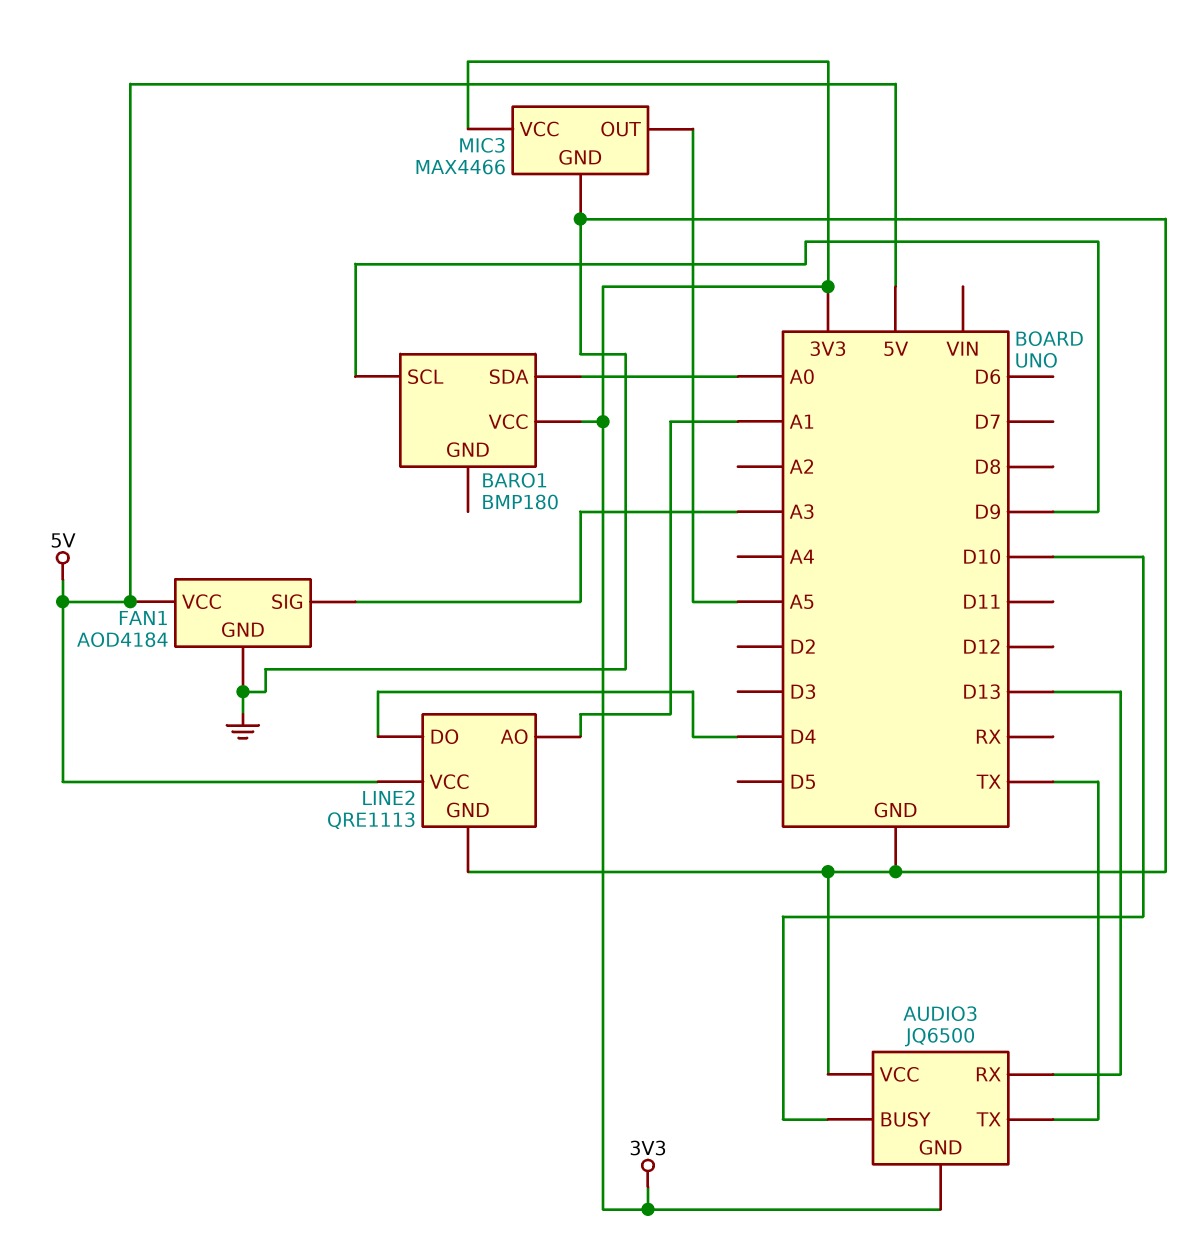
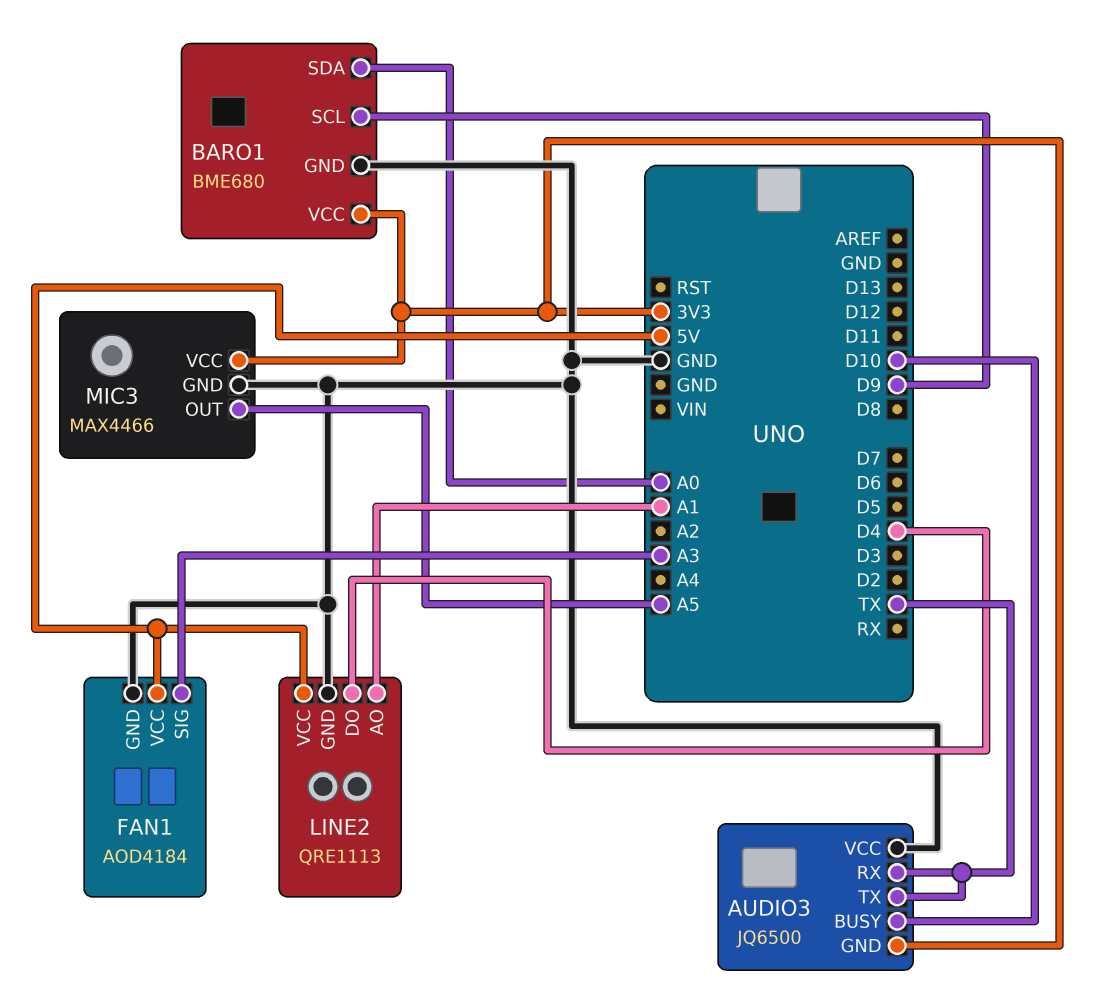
AUDIO3 pin RX: D13 -> TX
BARO1: BMP180 -> BME680
BARO1 pin GND: none -> GND

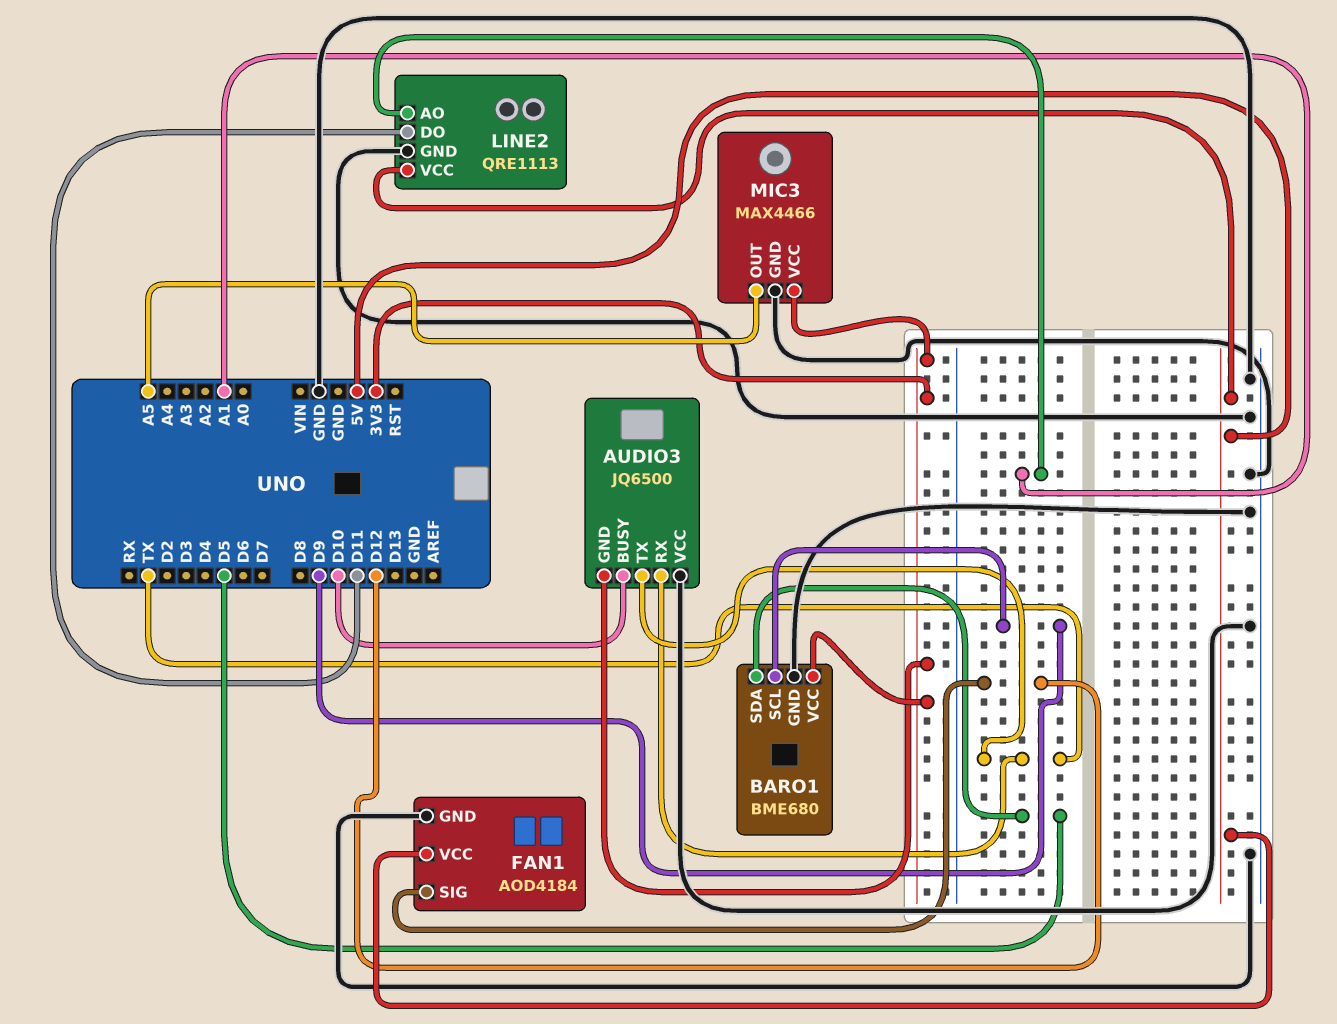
BARO1 pin SDA: A0 -> D5
FAN1 pin SIG: A3 -> D12
LINE2 pin DO: D4 -> D11

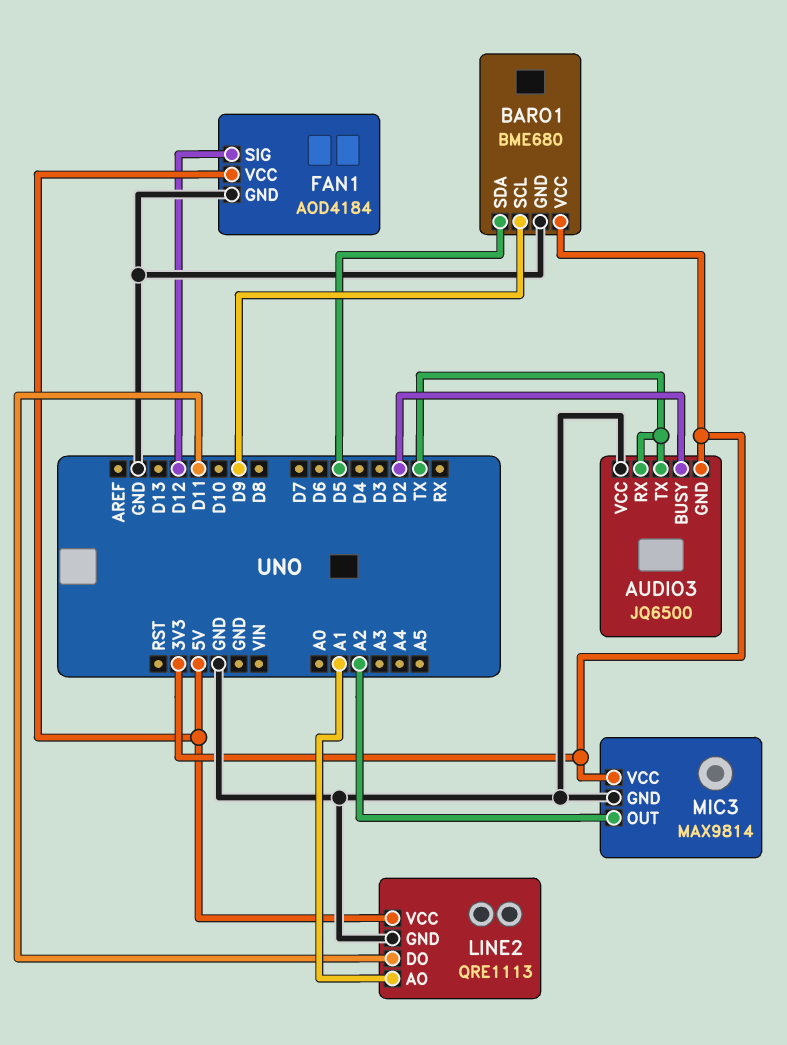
AUDIO3 pin BUSY: D10 -> D2
MIC3: MAX4466 -> MAX9814
MIC3 pin OUT: A5 -> A2

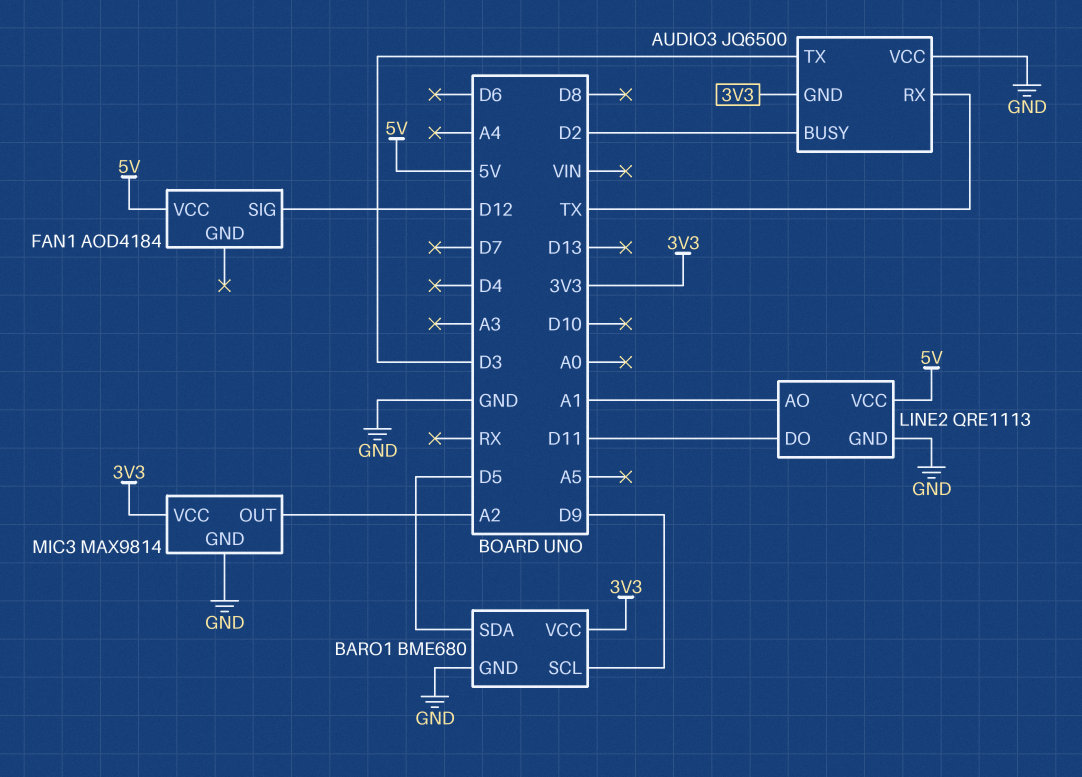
AUDIO3 pin TX: TX -> D3
FAN1 pin GND: GND -> none

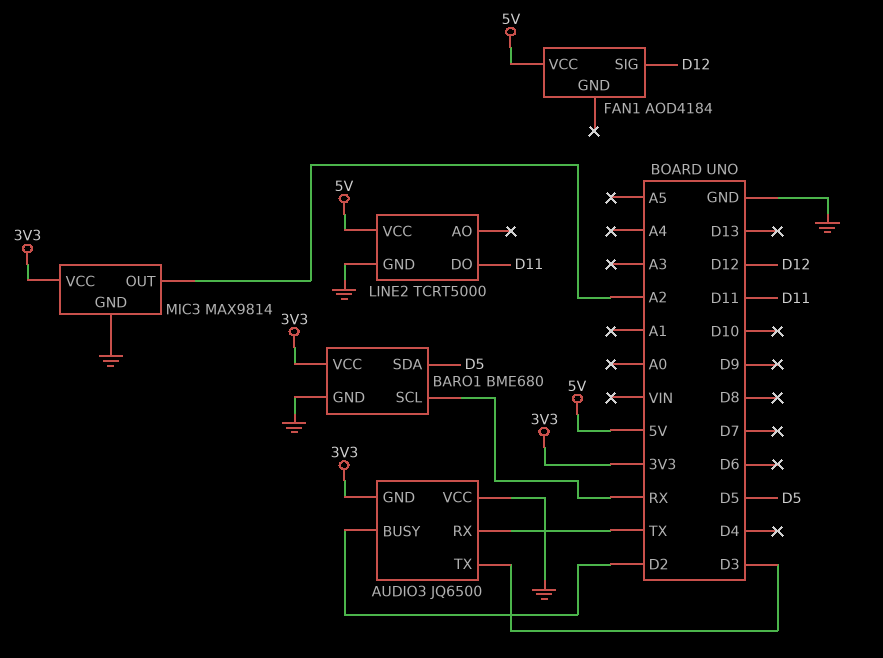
BARO1 pin SCL: D9 -> RX
LINE2: QRE1113 -> TCRT5000
LINE2 pin AO: A1 -> none

